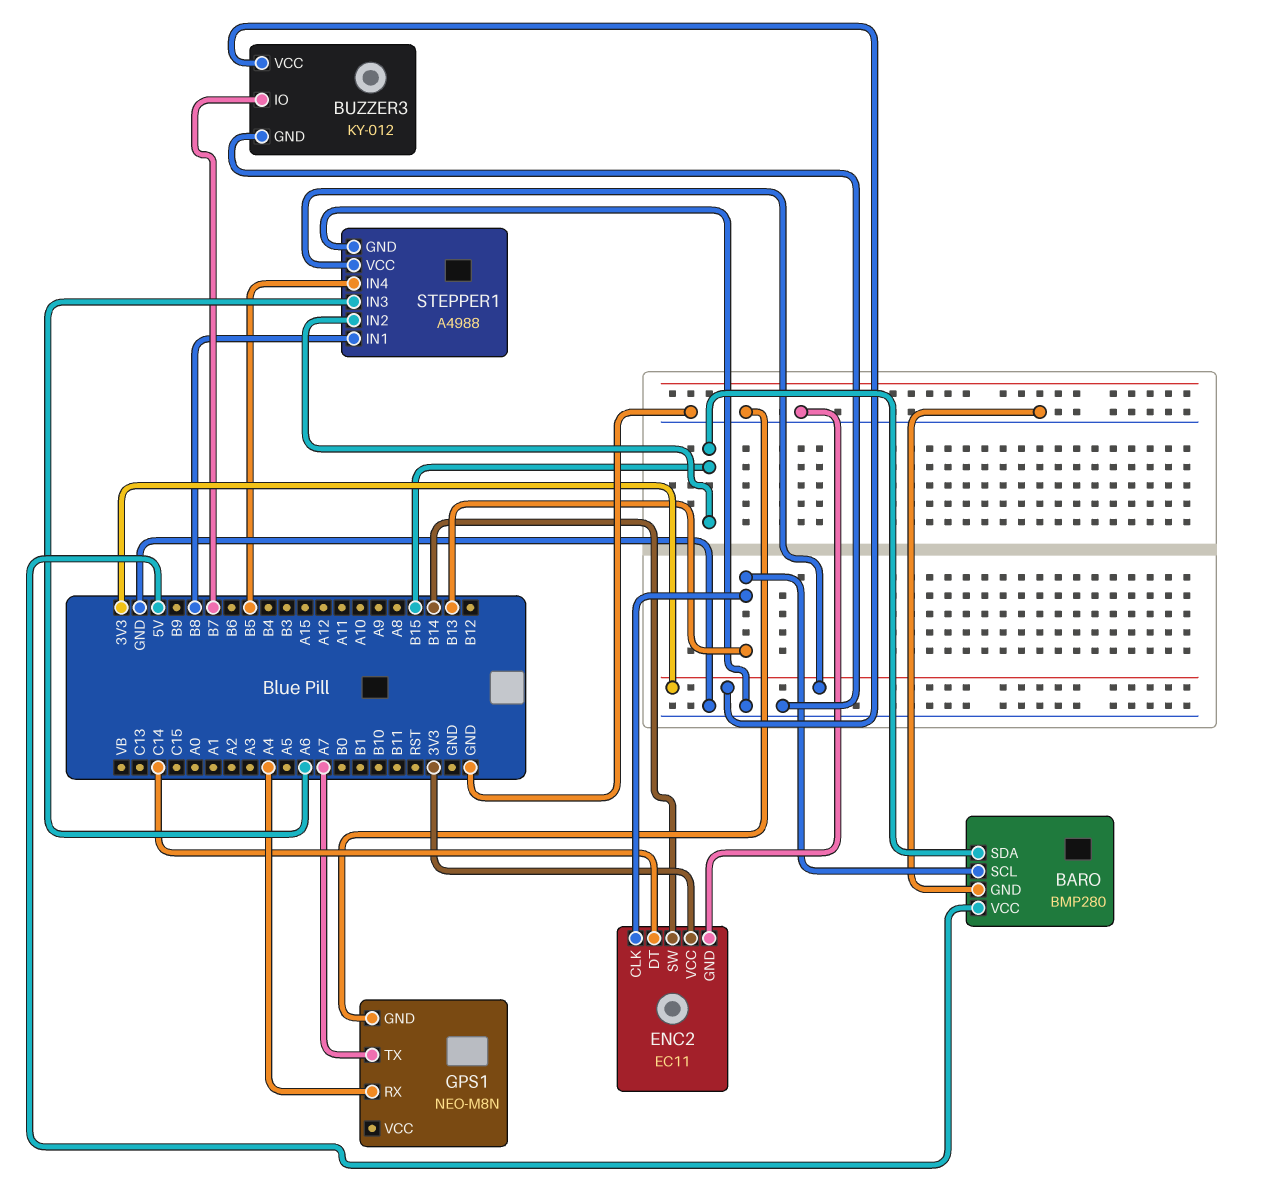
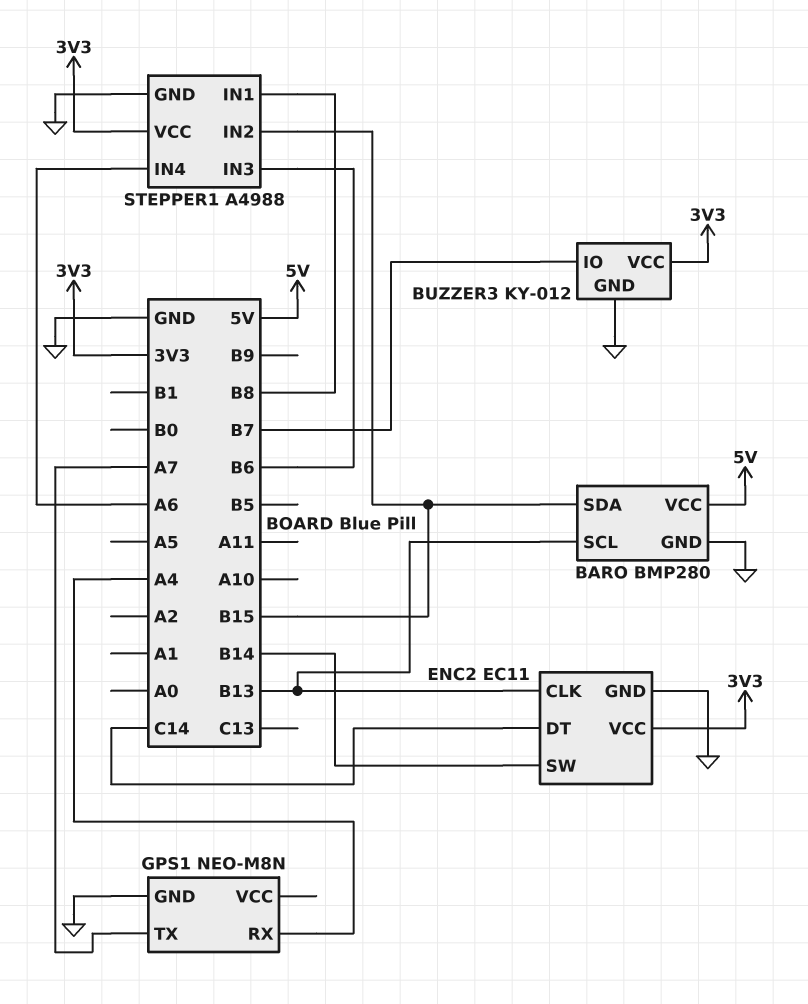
STEPPER1 pin IN3: A6 -> B6
STEPPER1 pin IN4: B5 -> A6

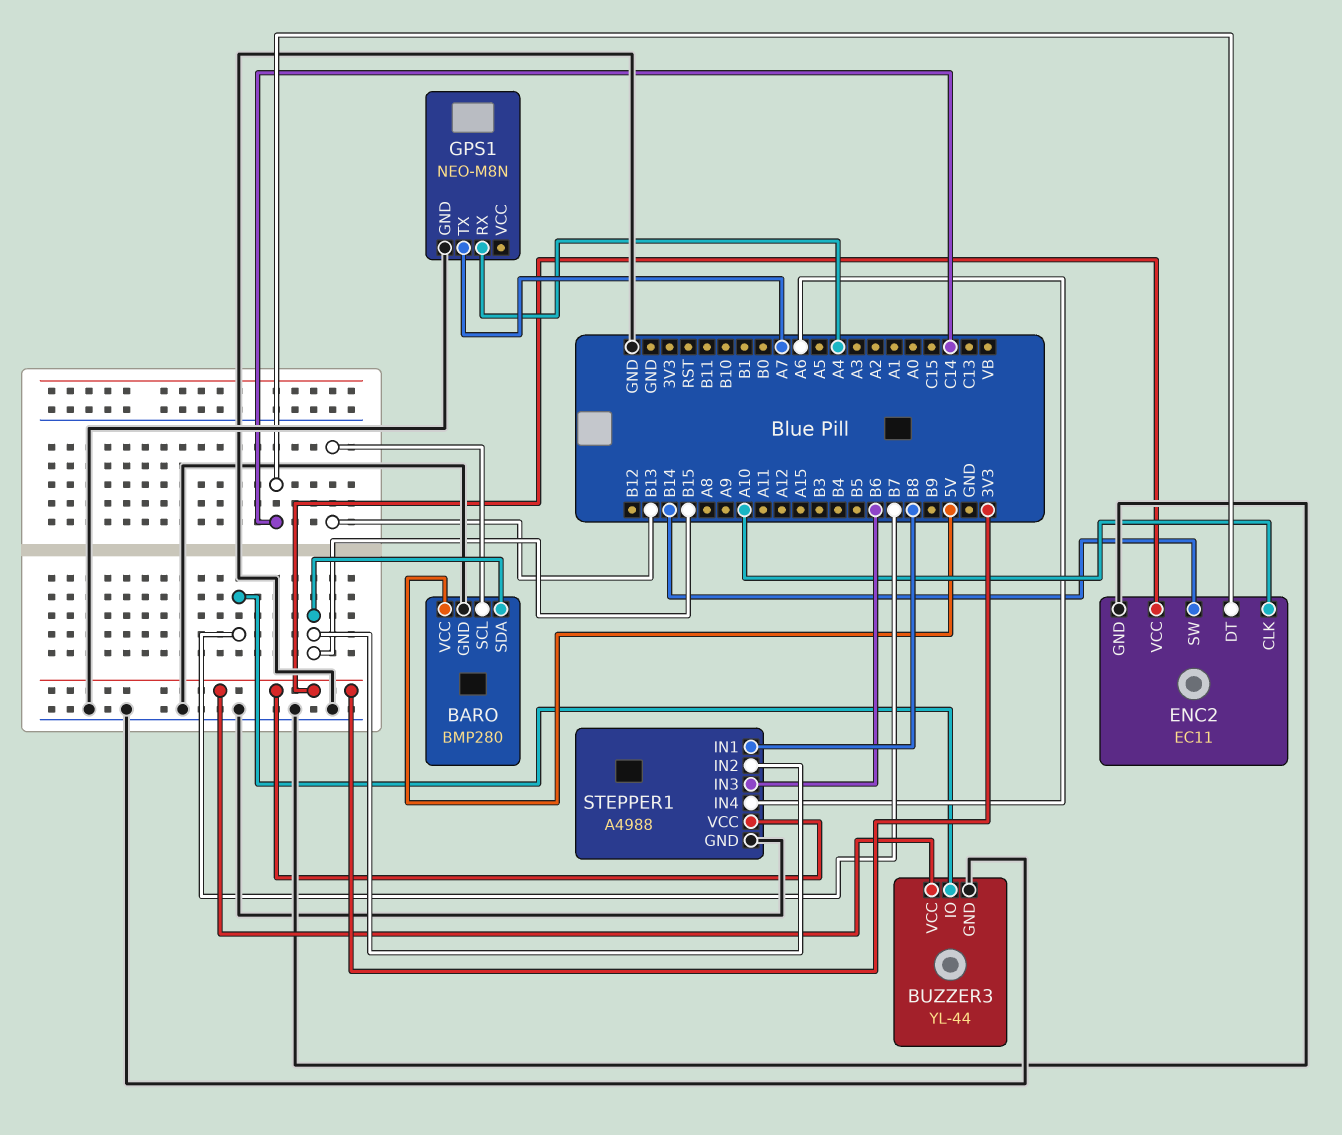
BUZZER3: KY-012 -> YL-44
ENC2 pin CLK: B13 -> A10

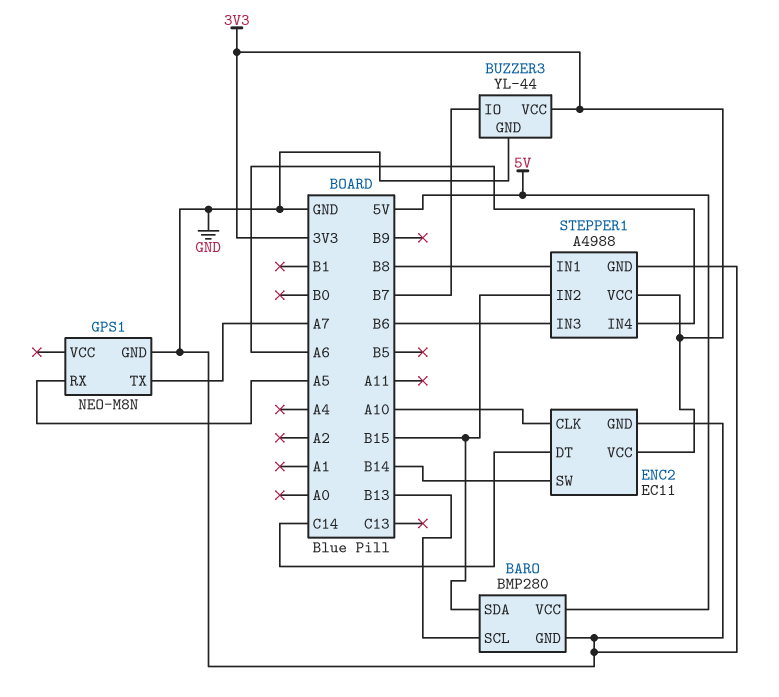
GPS1 pin RX: A4 -> A5

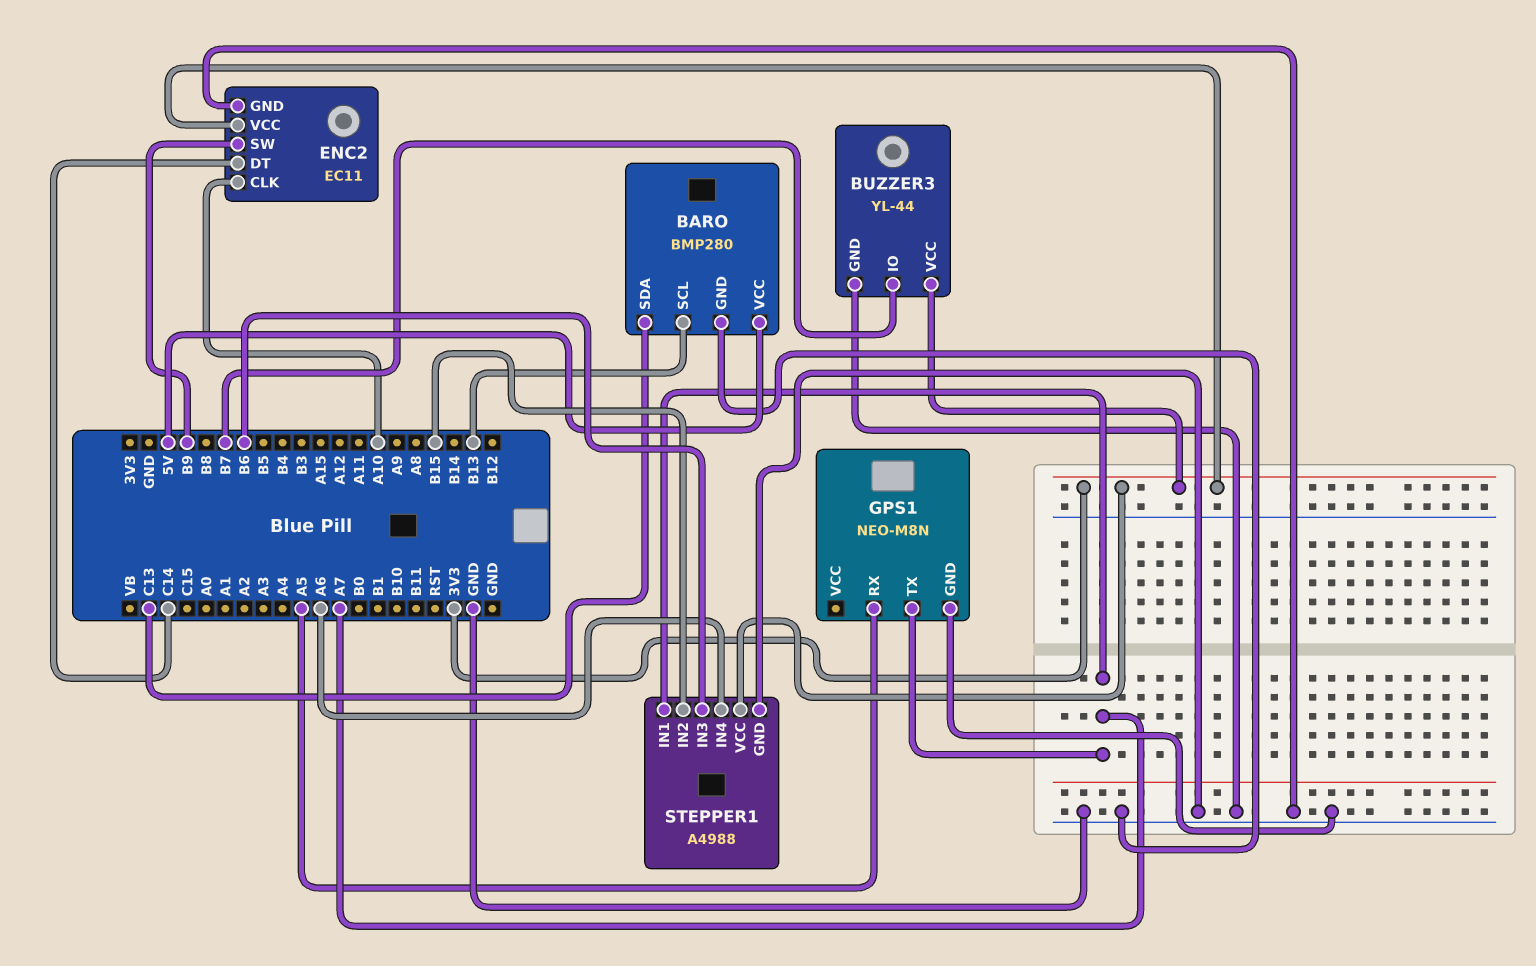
BARO pin SDA: B15 -> C13
ENC2 pin SW: B14 -> B9
STEPPER1 pin IN1: B8 -> A7

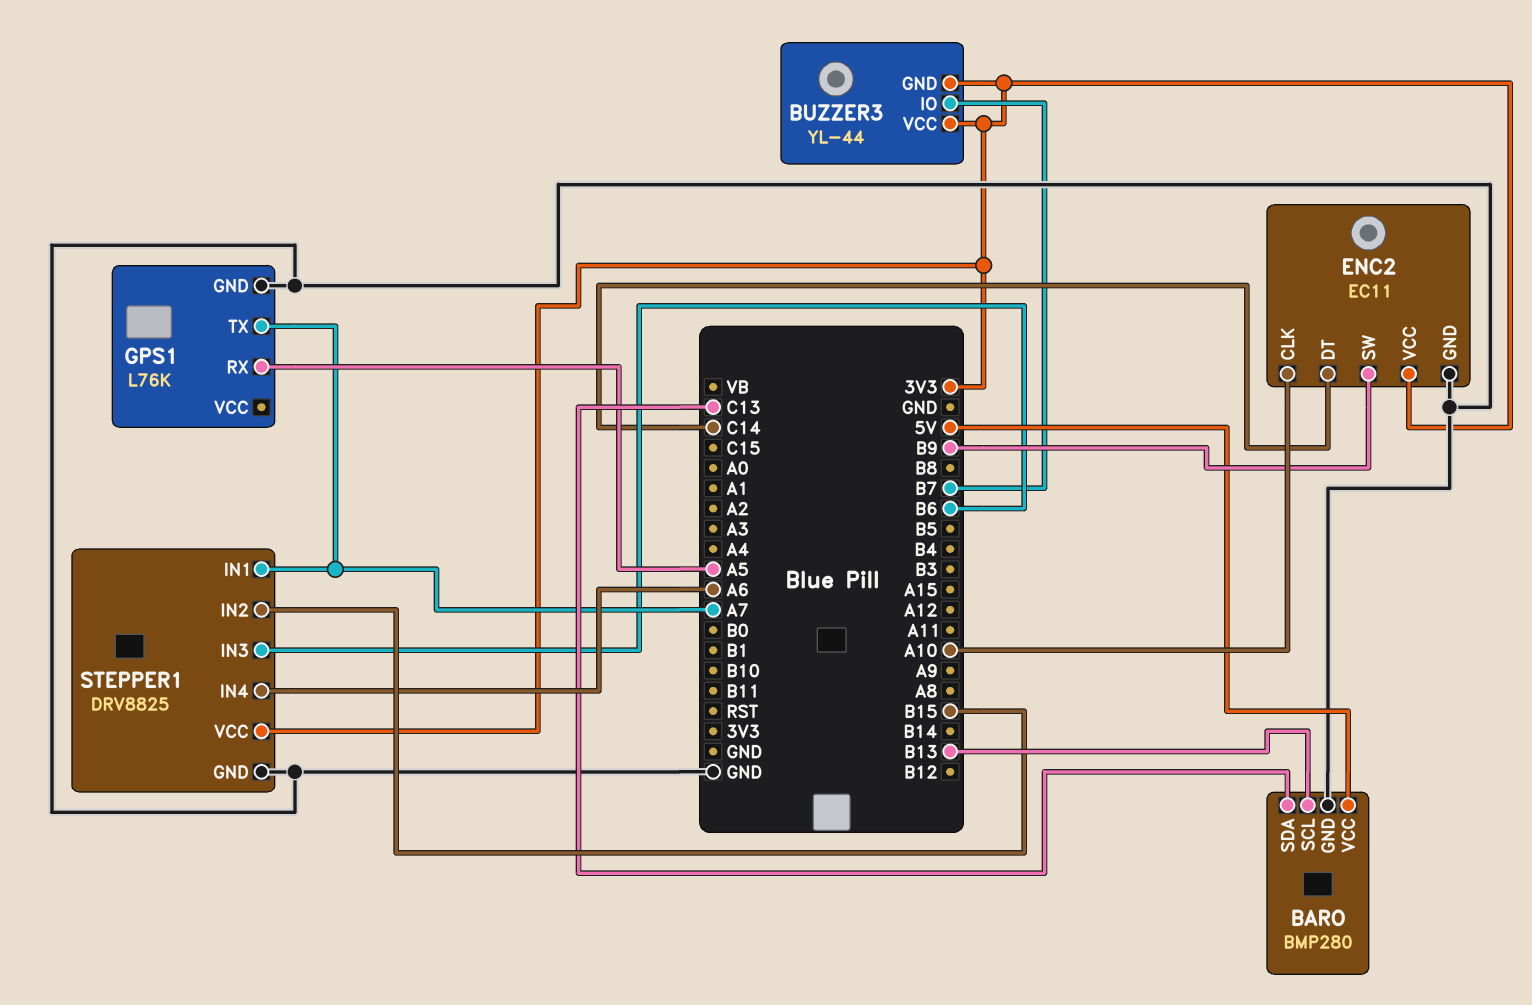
BUZZER3 pin GND: GND -> 3V3
GPS1: NEO-M8N -> L76K
STEPPER1: A4988 -> DRV8825

